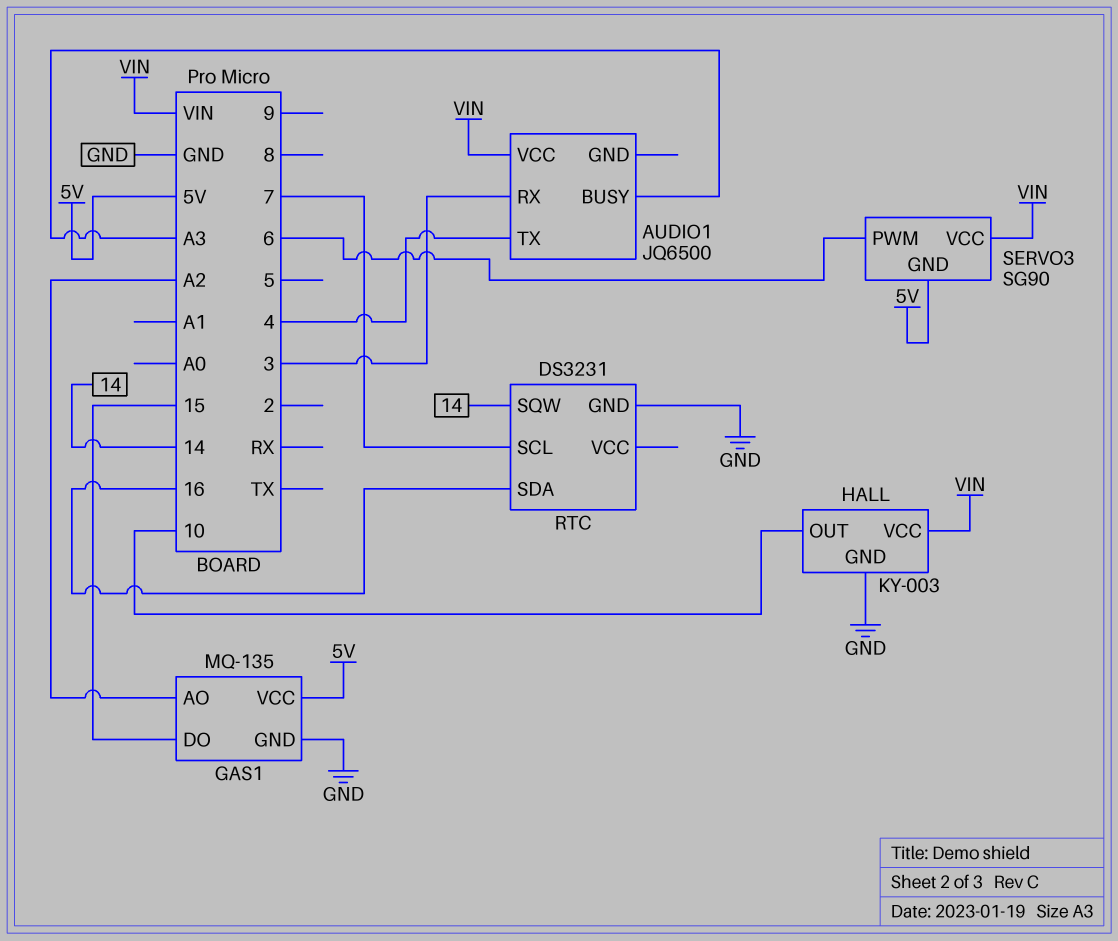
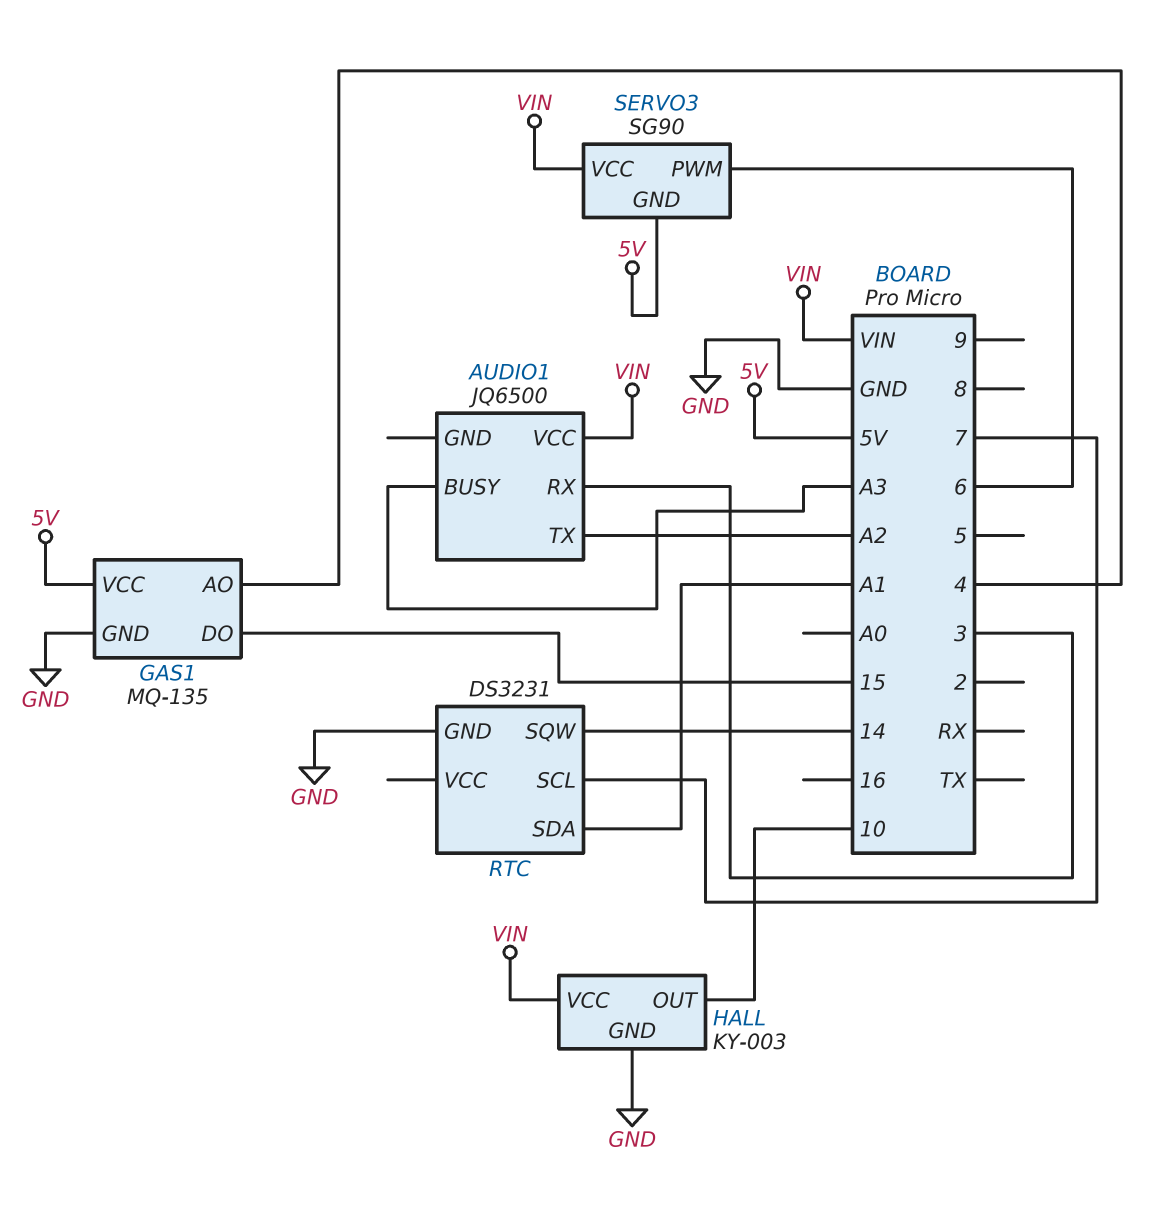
AUDIO1 pin TX: 4 -> A2
GAS1 pin AO: A2 -> 4
RTC pin SDA: 16 -> A1

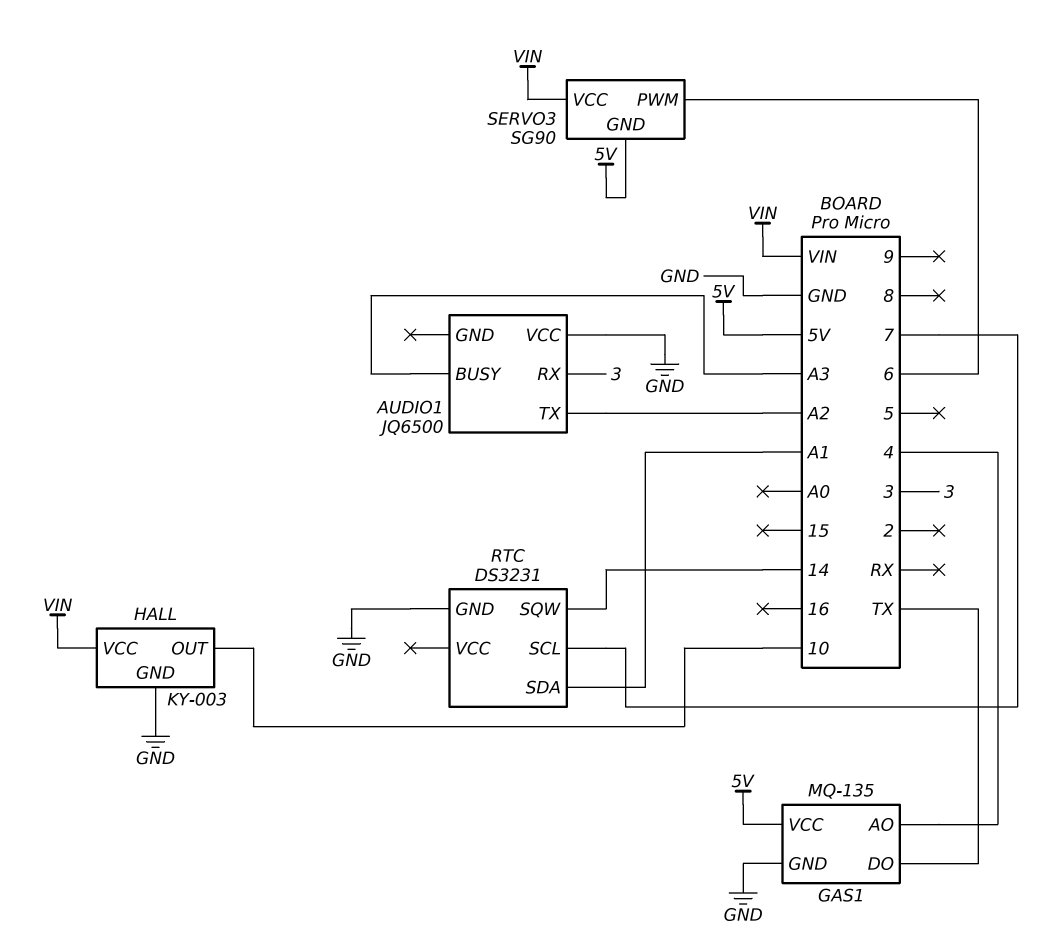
AUDIO1 pin VCC: VIN -> GND
GAS1 pin DO: 15 -> TX

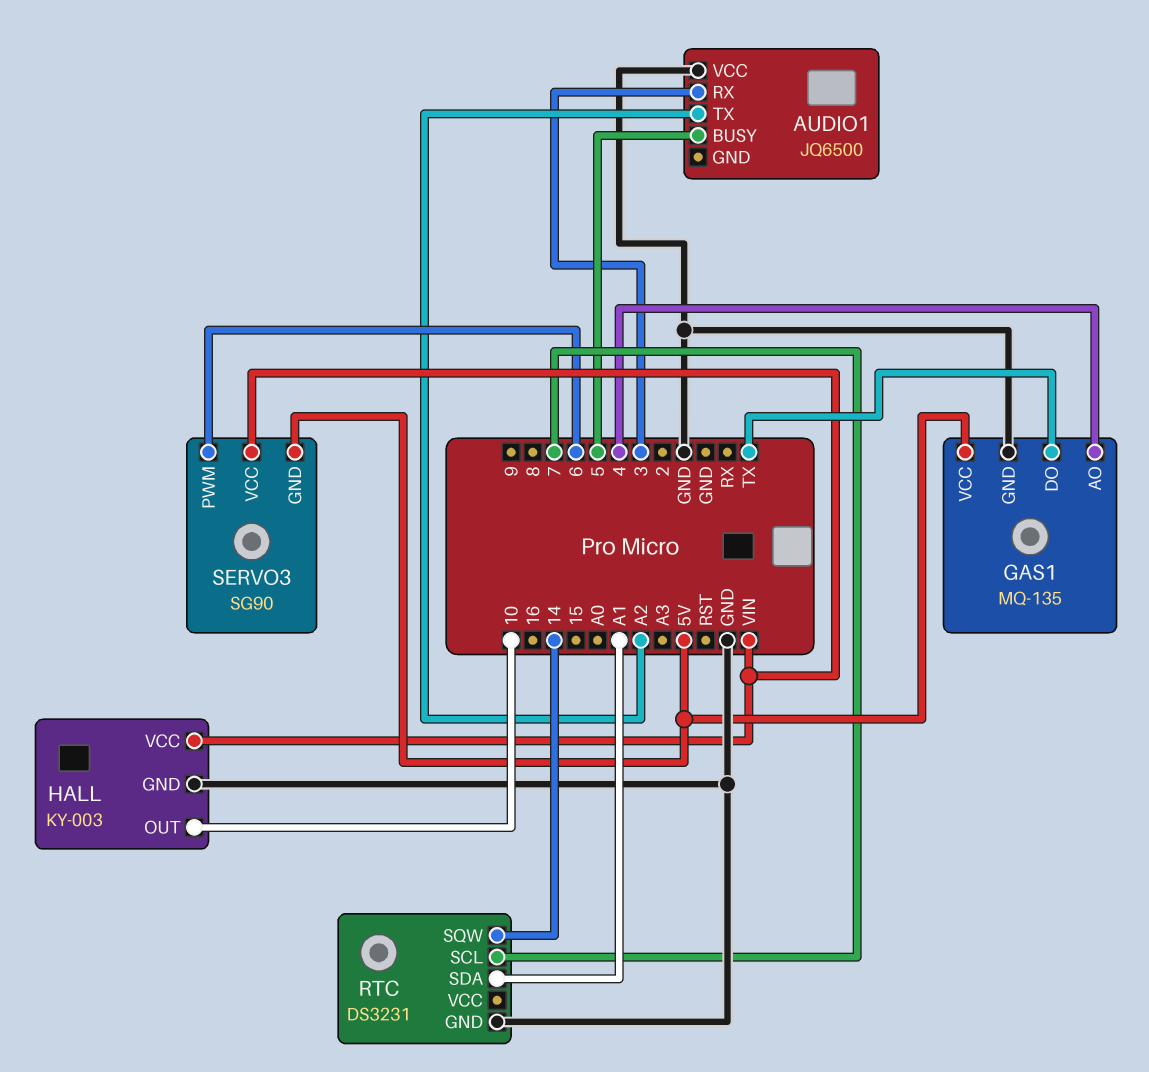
AUDIO1 pin BUSY: A3 -> 5

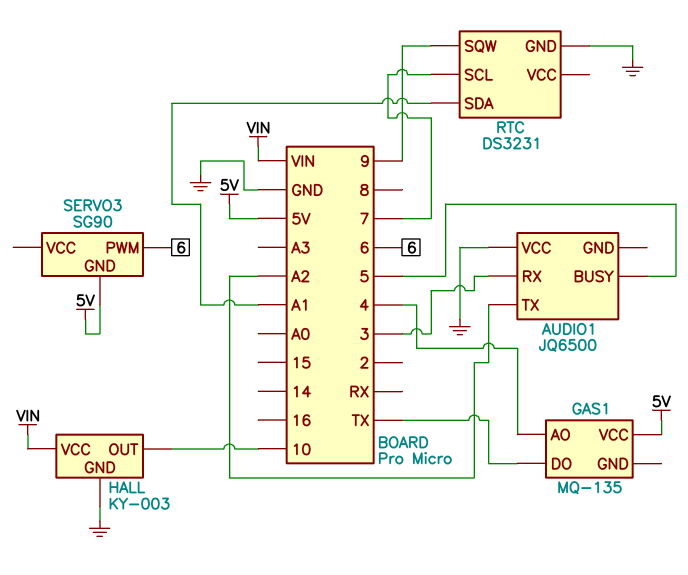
GAS1 pin GND: GND -> none
RTC pin SQW: 14 -> 9
SERVO3 pin VCC: VIN -> none

